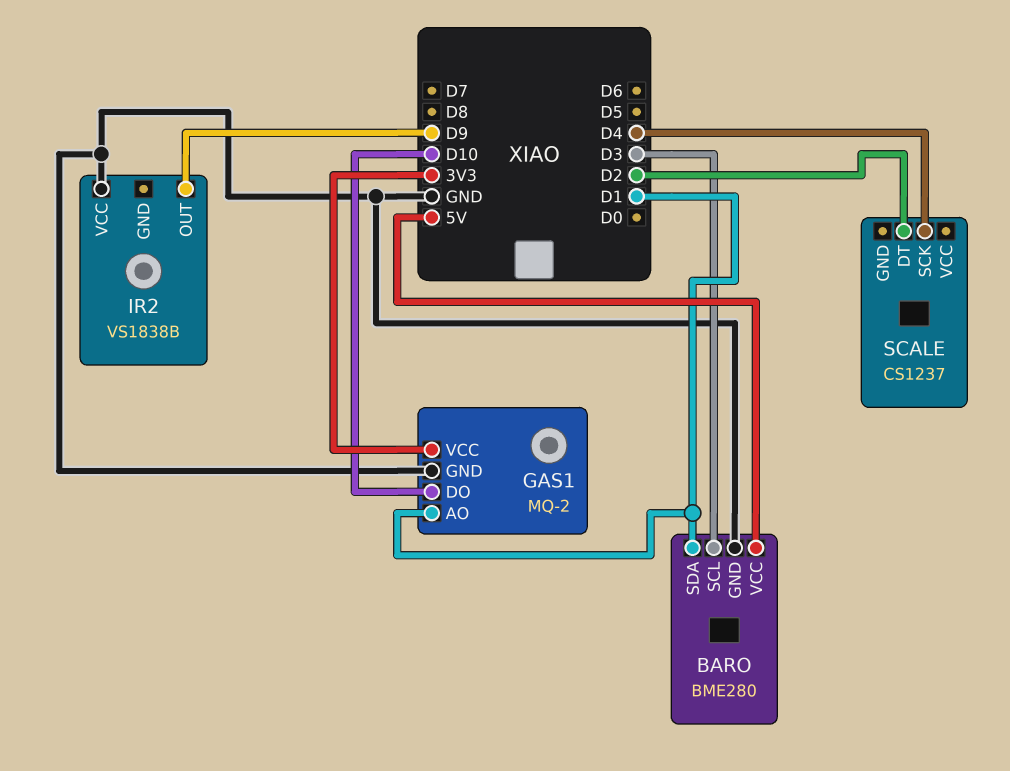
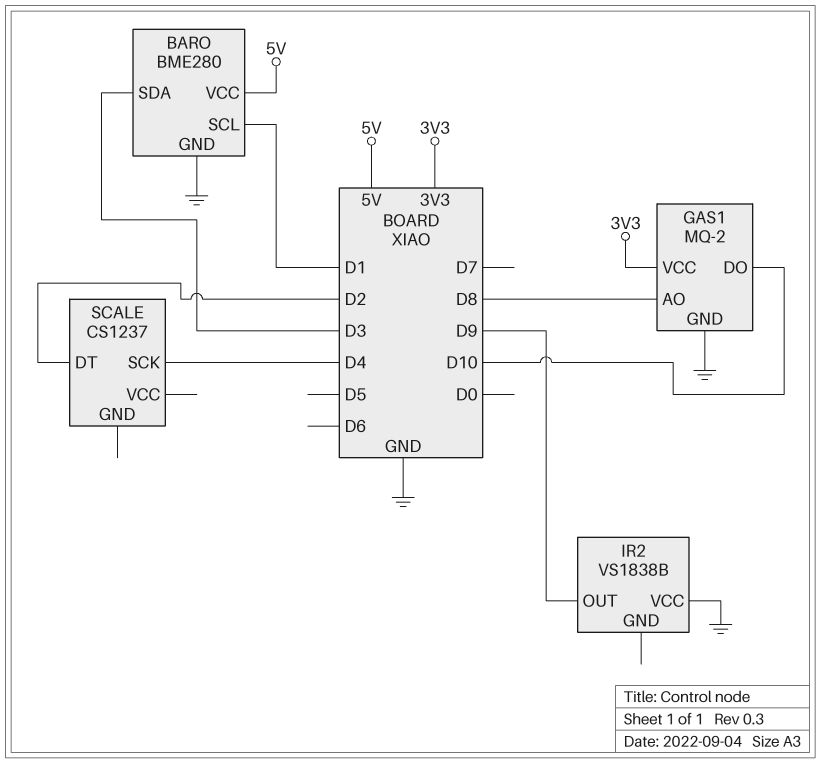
BARO pin SCL: D3 -> D1
BARO pin SDA: D1 -> D3
GAS1 pin AO: D1 -> D8

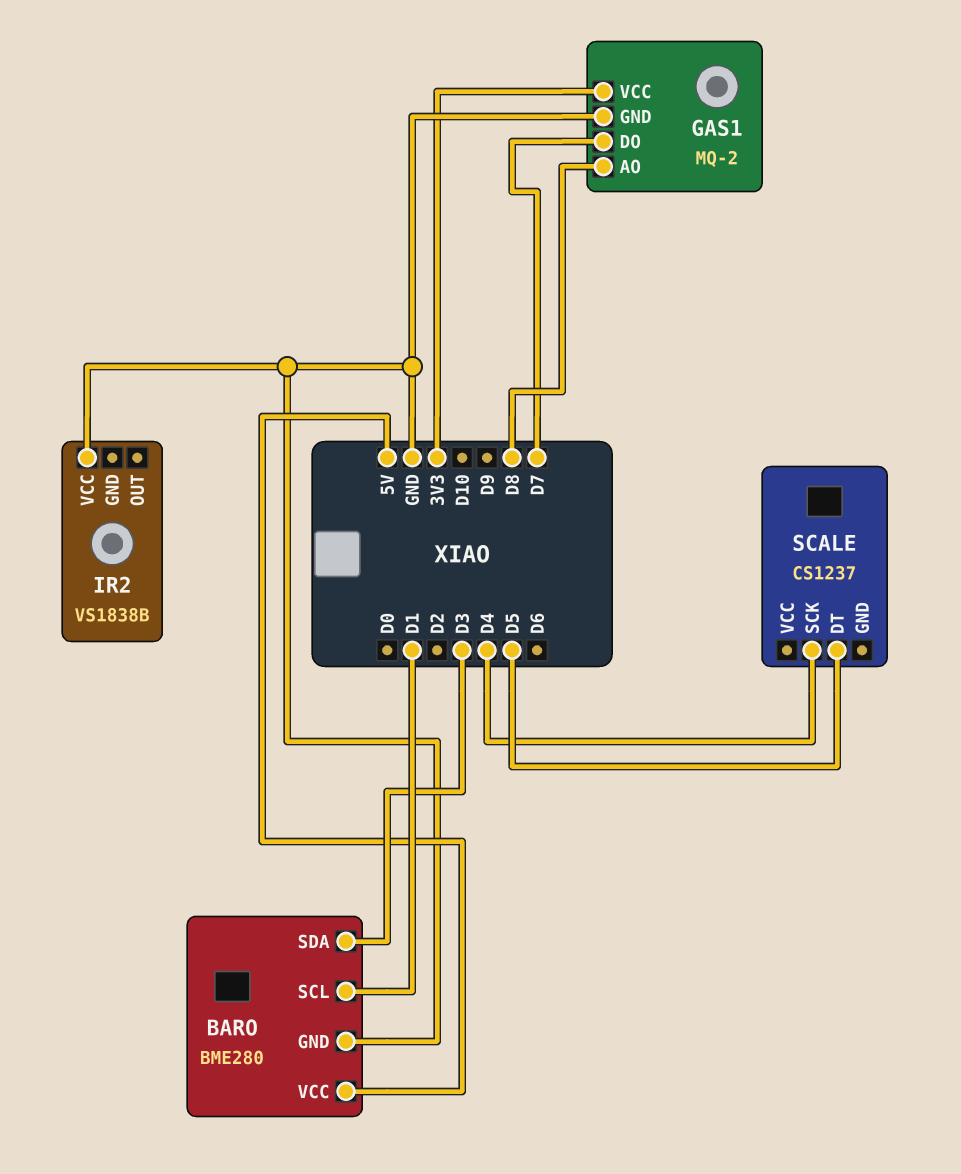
GAS1 pin DO: D10 -> D7
IR2 pin OUT: D9 -> none
SCALE pin DT: D2 -> D5

